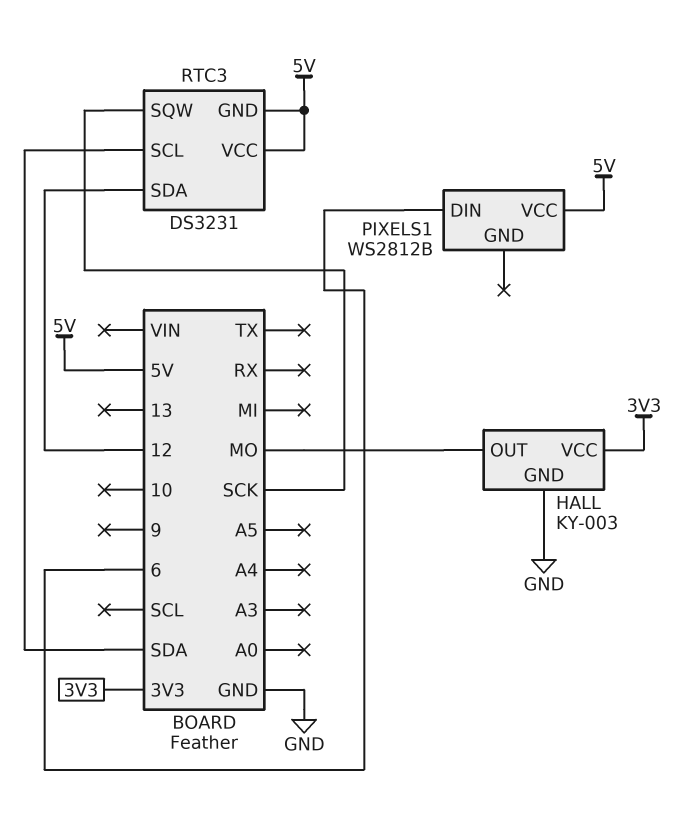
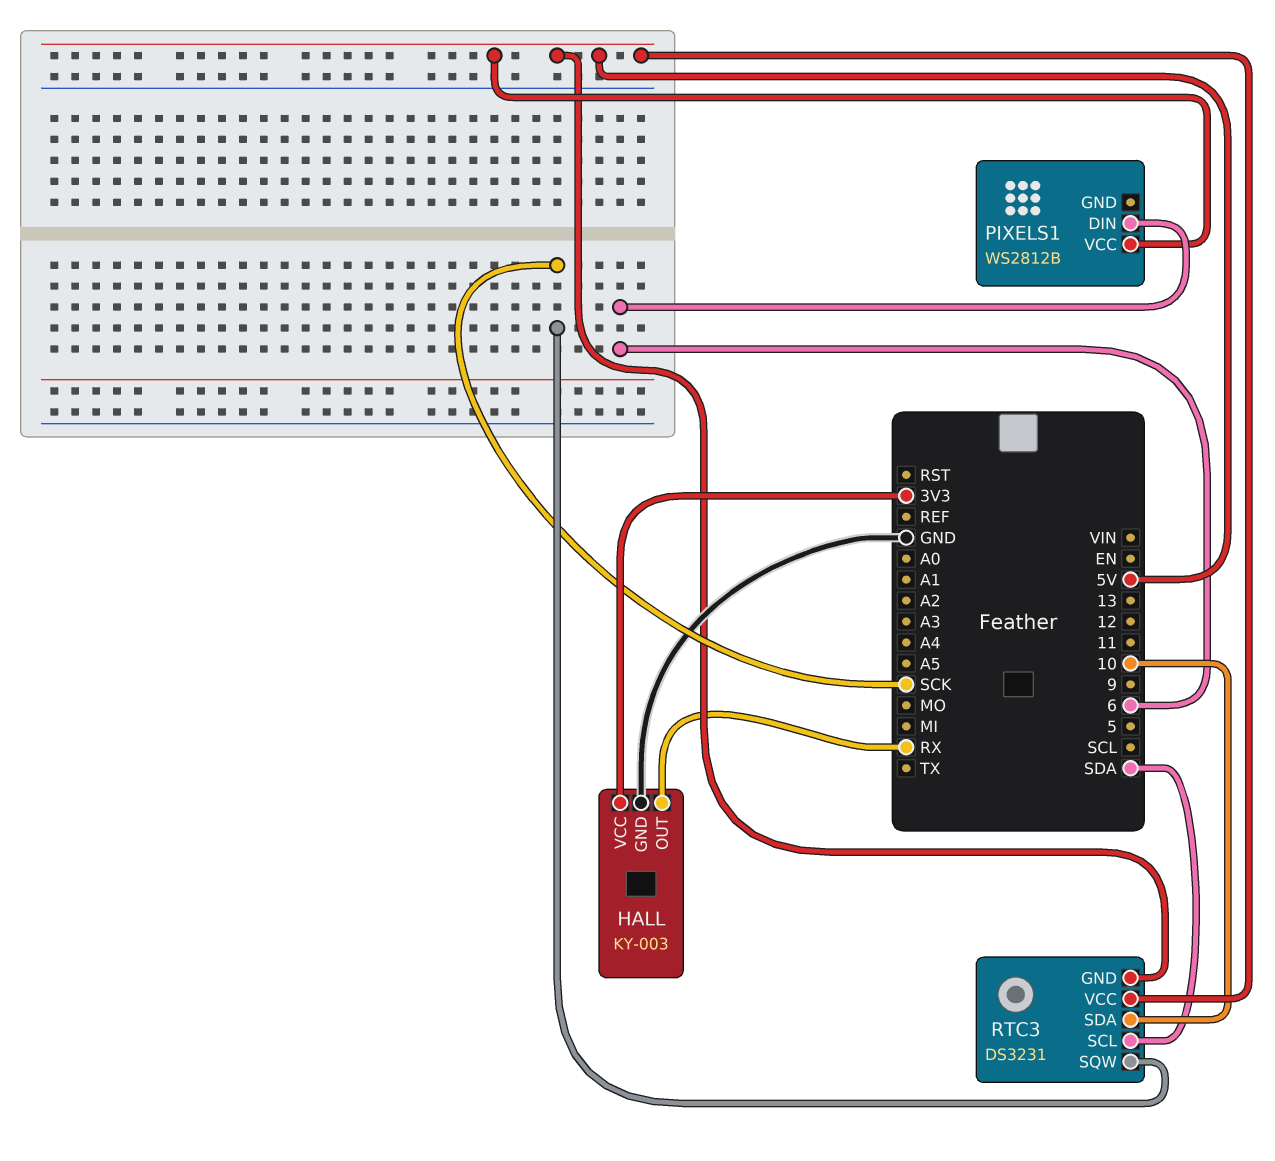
HALL pin OUT: MO -> RX
RTC3 pin SDA: 12 -> 10

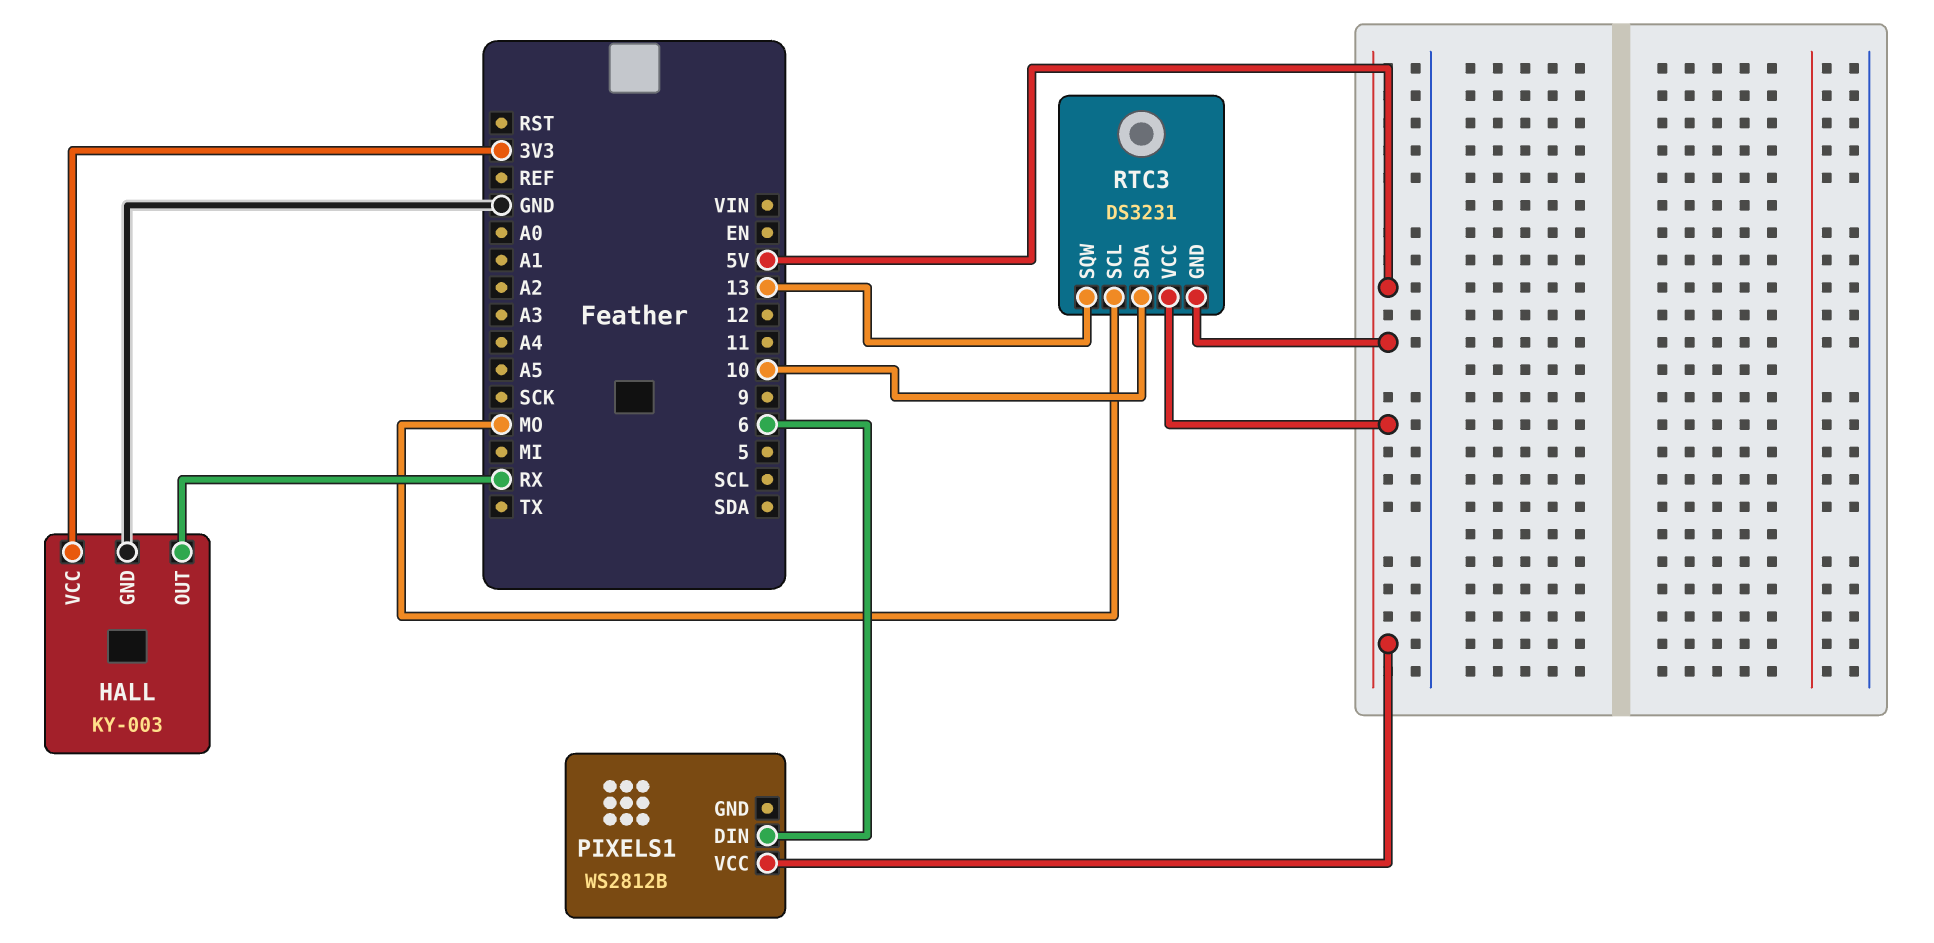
RTC3 pin SCL: SDA -> MO
RTC3 pin SQW: SCK -> 13

